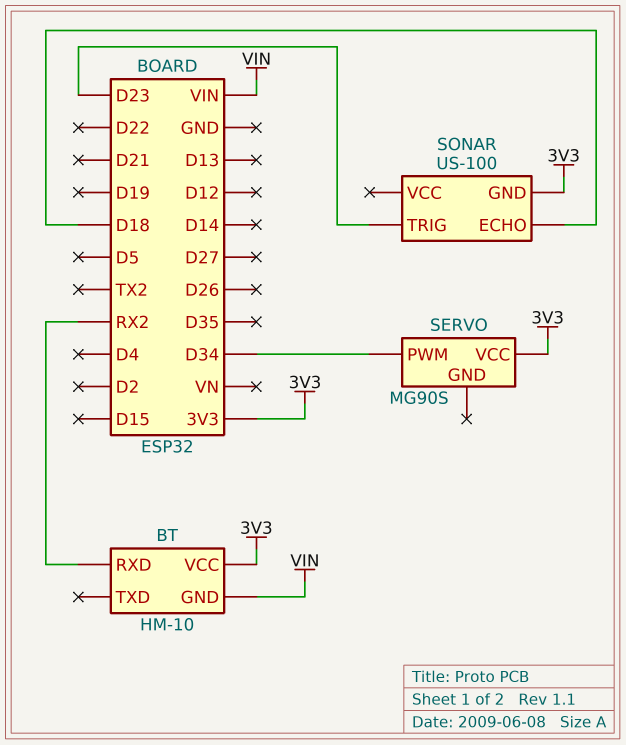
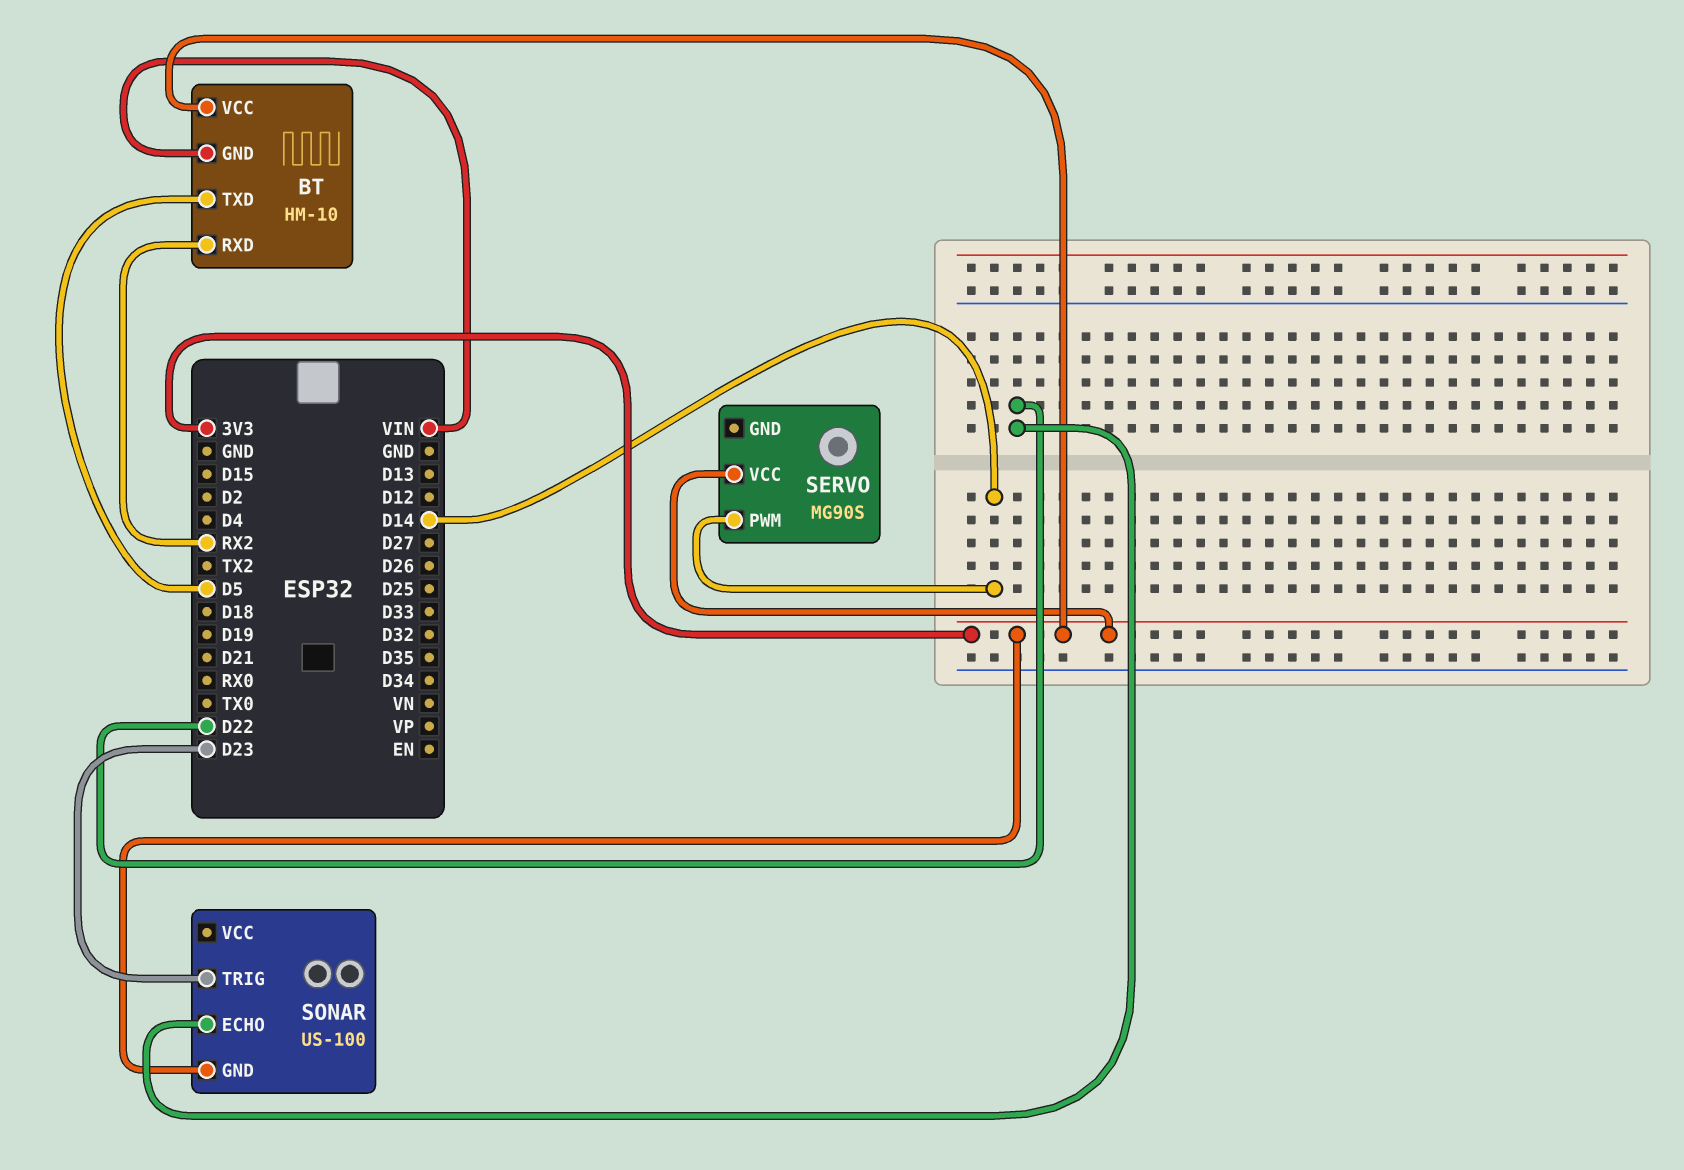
BT pin TXD: none -> D5
SERVO pin PWM: D34 -> D14
SONAR pin ECHO: D18 -> D22

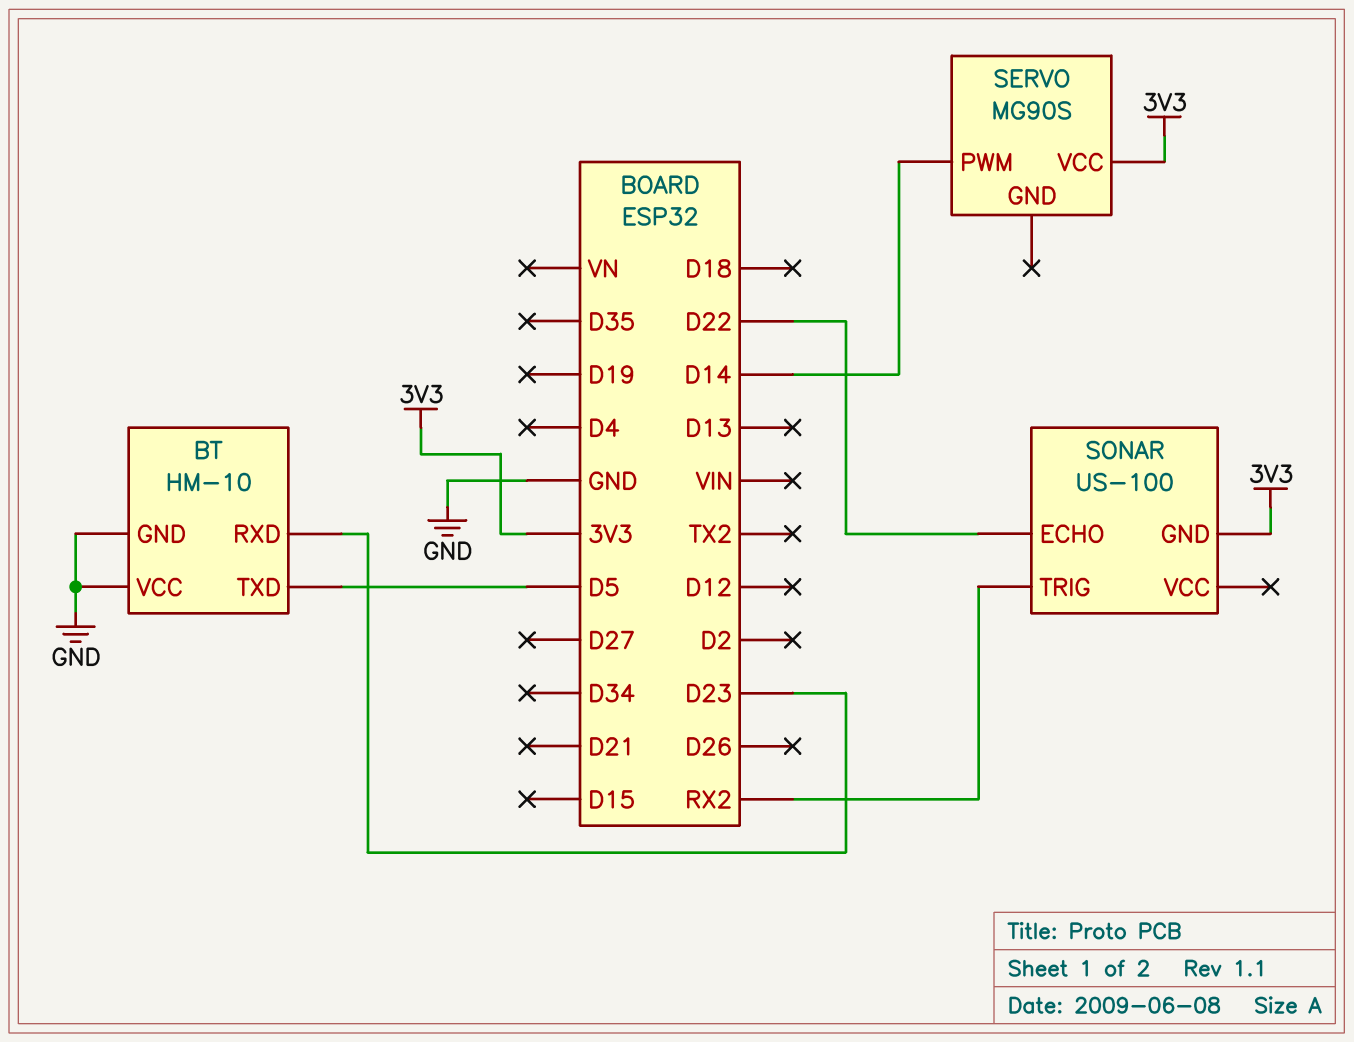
BT pin GND: VIN -> GND
BT pin RXD: RX2 -> D23
BT pin VCC: 3V3 -> GND
SONAR pin TRIG: D23 -> RX2

